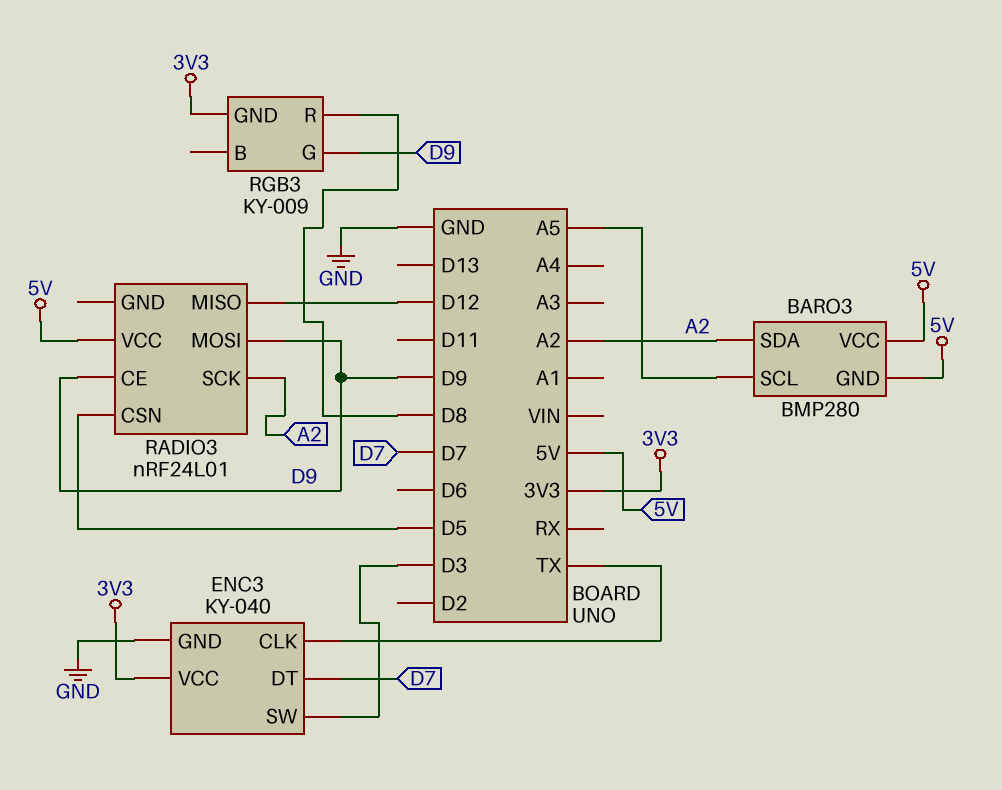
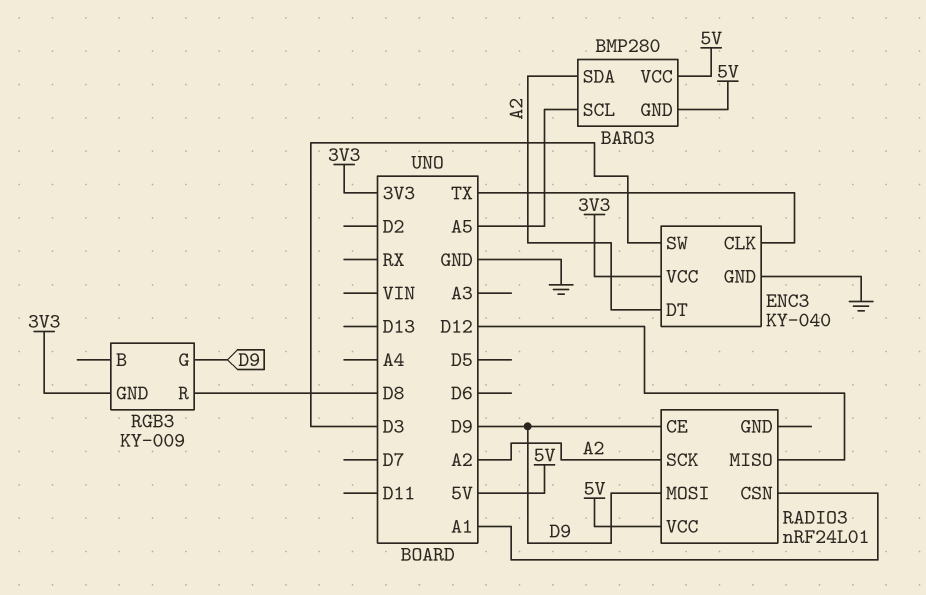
ENC3 pin DT: D7 -> A2
RADIO3 pin CSN: D5 -> A1

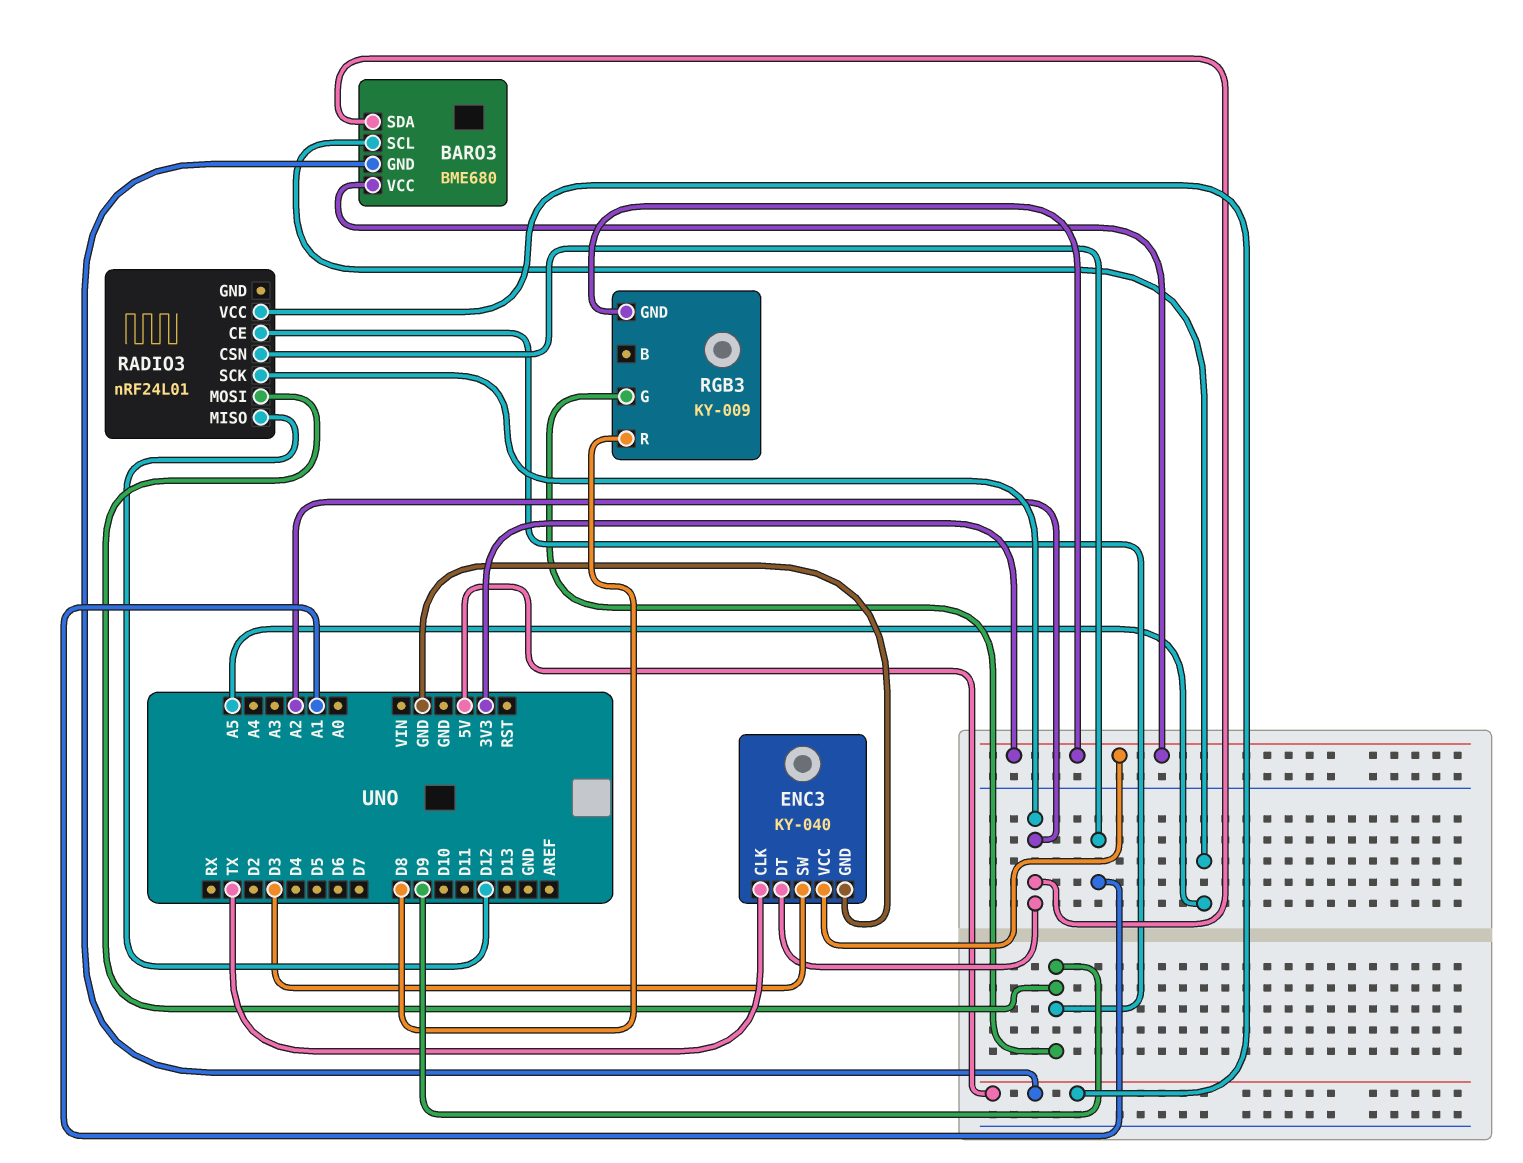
BARO3: BMP280 -> BME680
BARO3 pin VCC: 5V -> 3V3

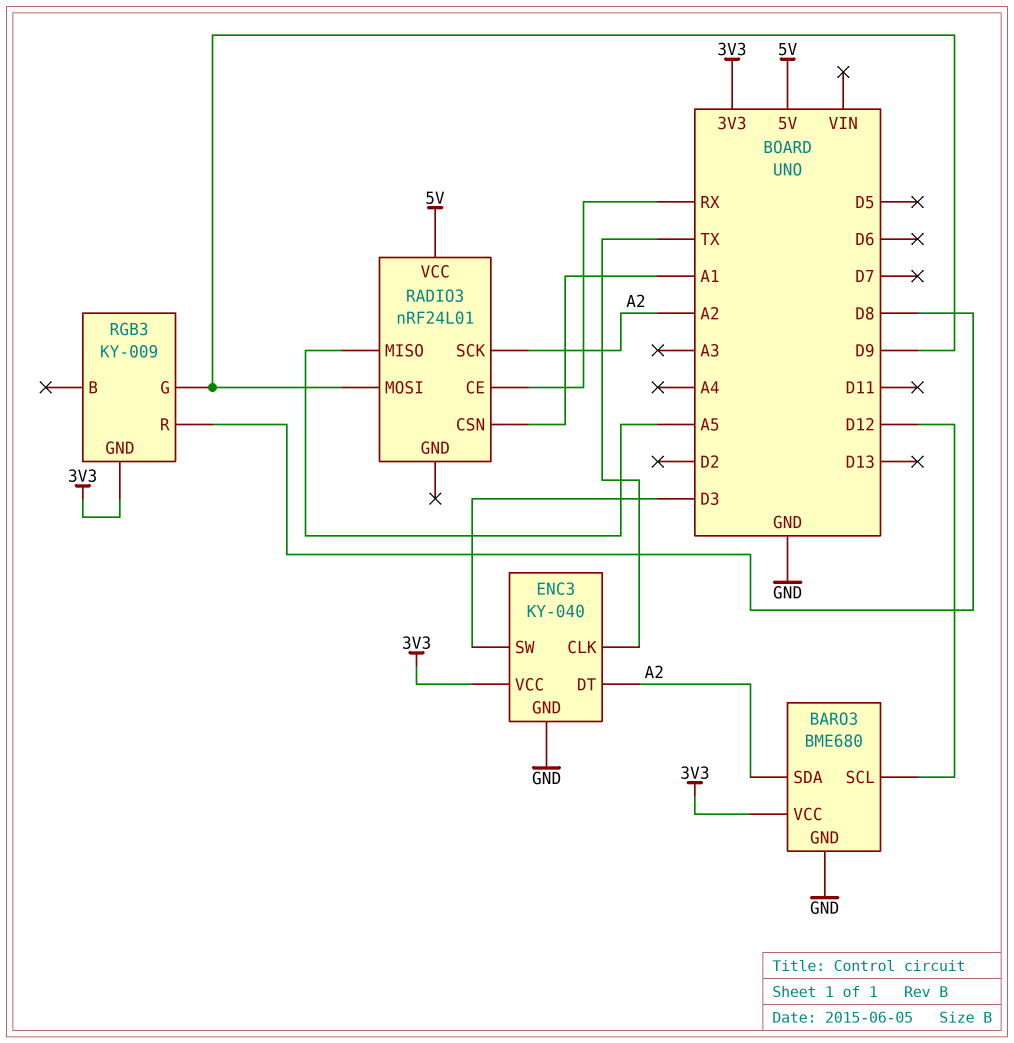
BARO3 pin GND: 5V -> GND
BARO3 pin SCL: A5 -> D12
RADIO3 pin CE: D9 -> RX
RADIO3 pin MISO: D12 -> A5

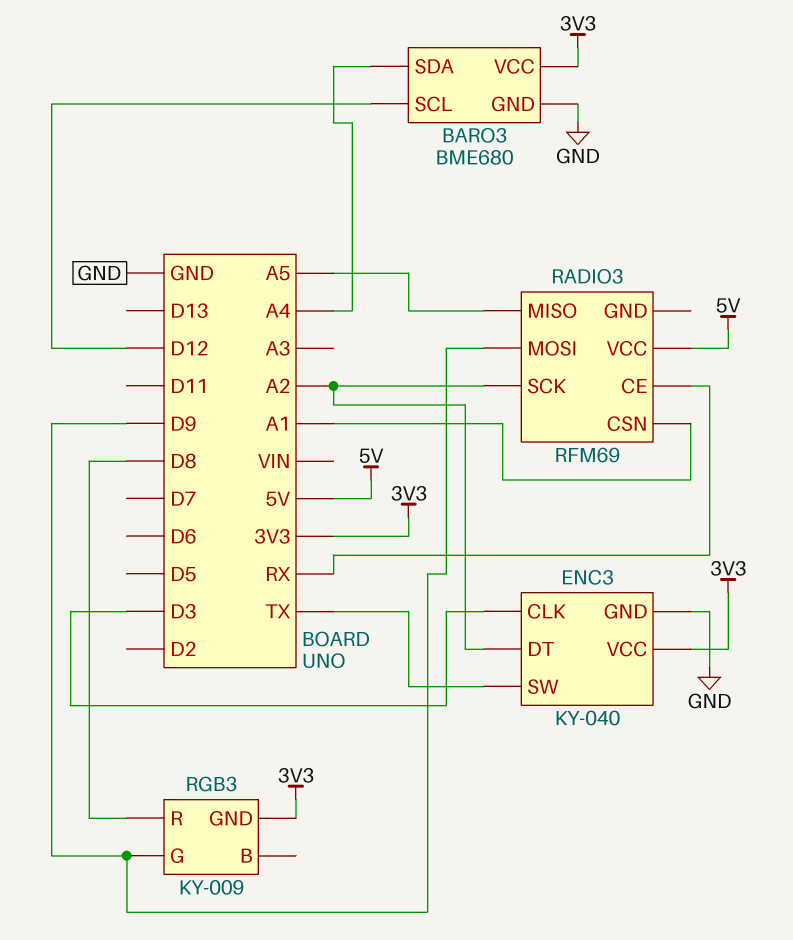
BARO3 pin SDA: A2 -> A4
ENC3 pin CLK: TX -> D3
ENC3 pin SW: D3 -> TX
RADIO3: nRF24L01 -> RFM69

